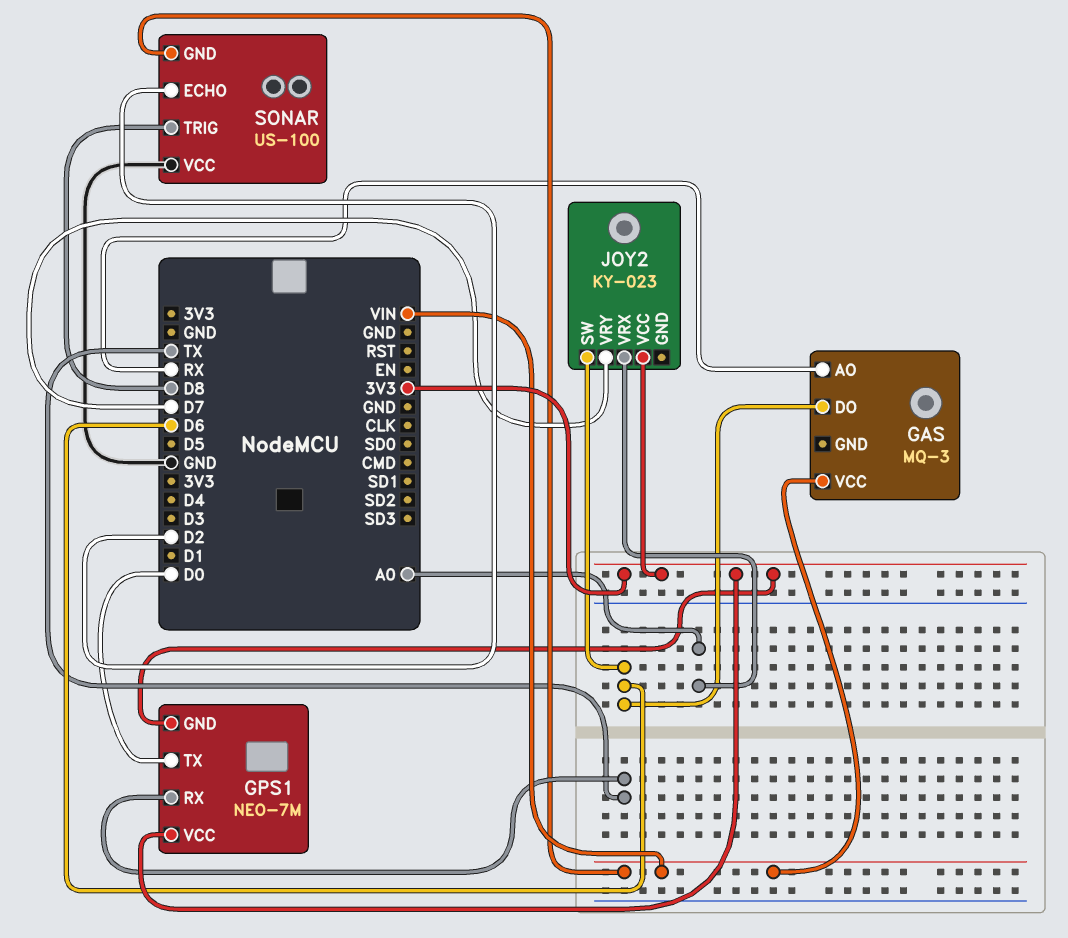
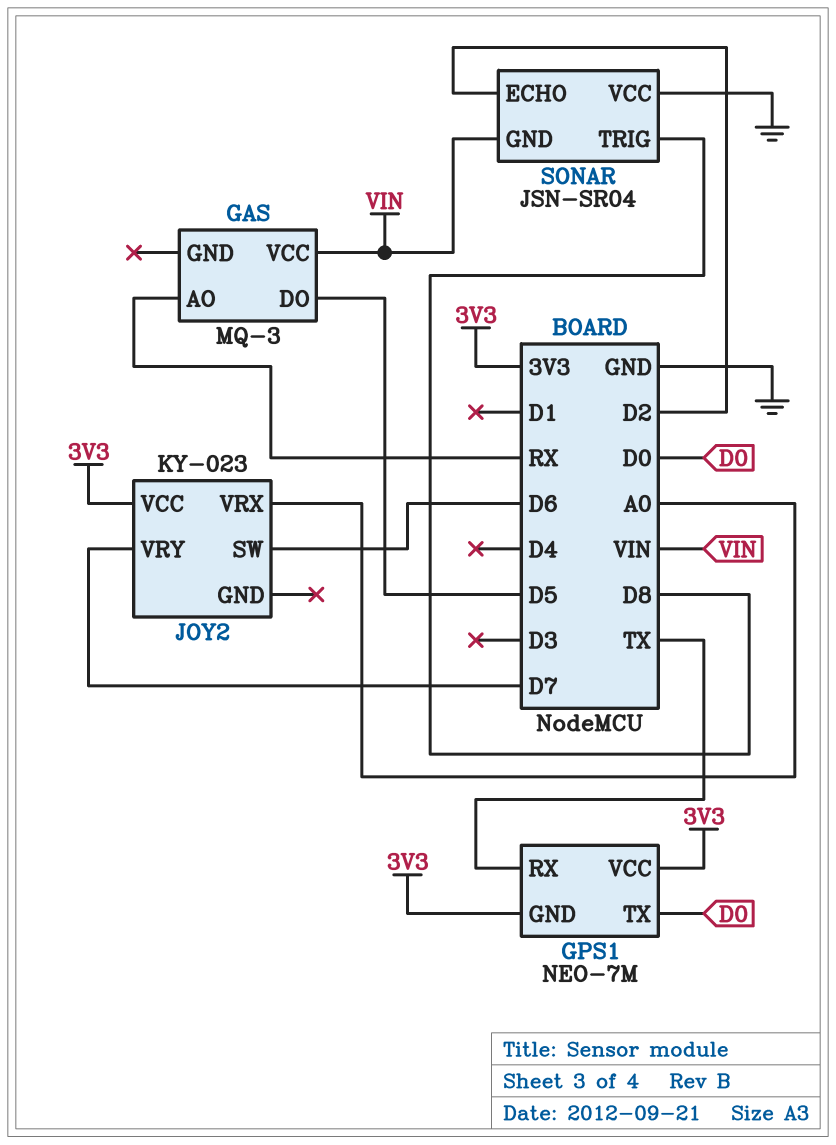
GAS pin DO: D6 -> D5
SONAR: US-100 -> JSN-SR04

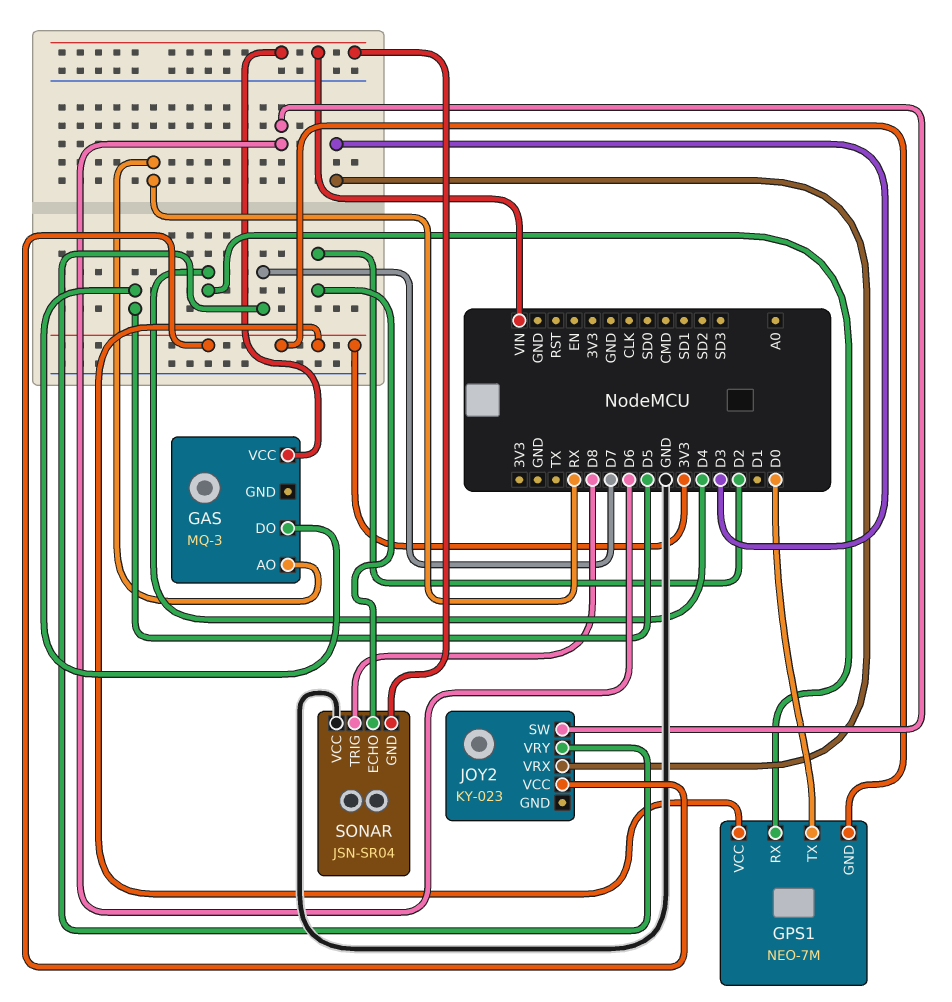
GPS1 pin RX: TX -> D4
JOY2 pin VRX: A0 -> D3

